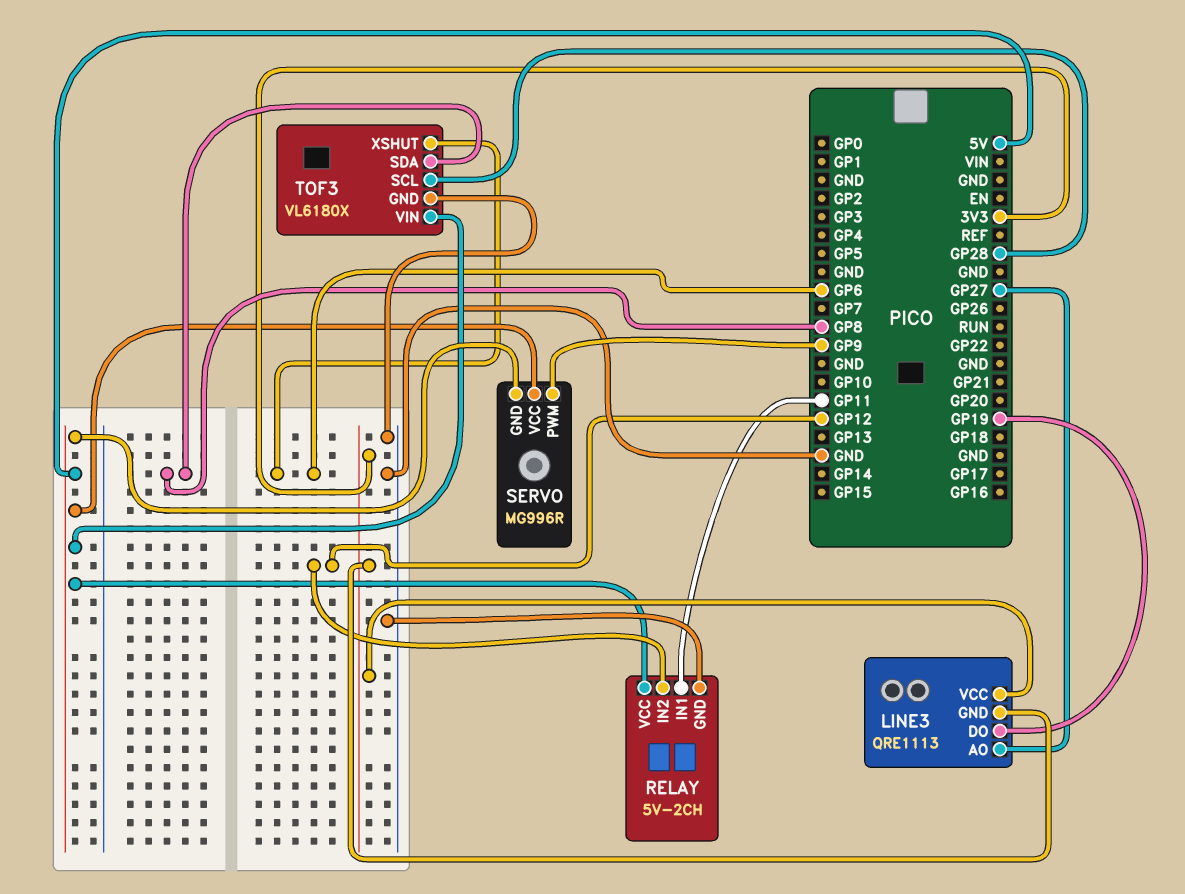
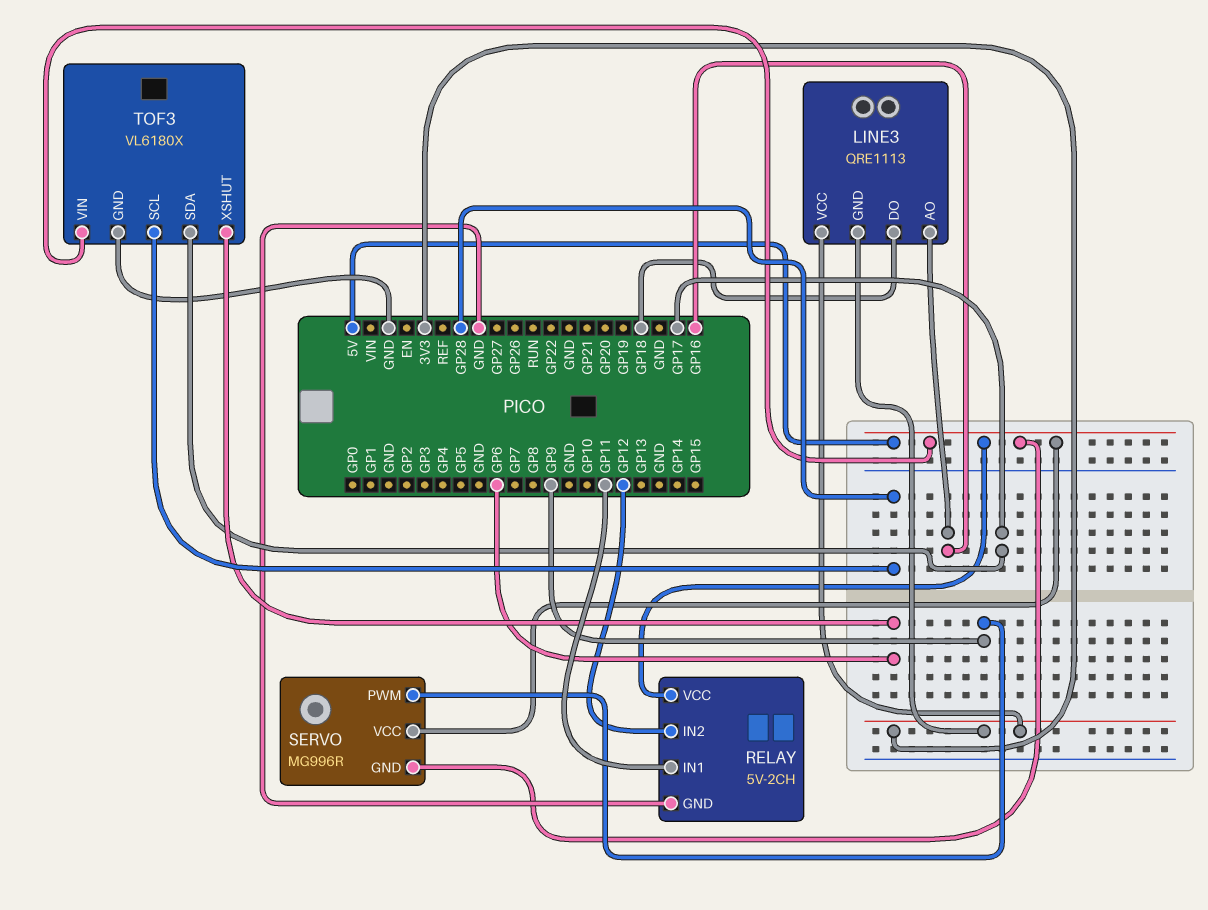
LINE3 pin AO: GP27 -> GP16
LINE3 pin DO: GP19 -> GP18
TOF3 pin SDA: GP8 -> GP17

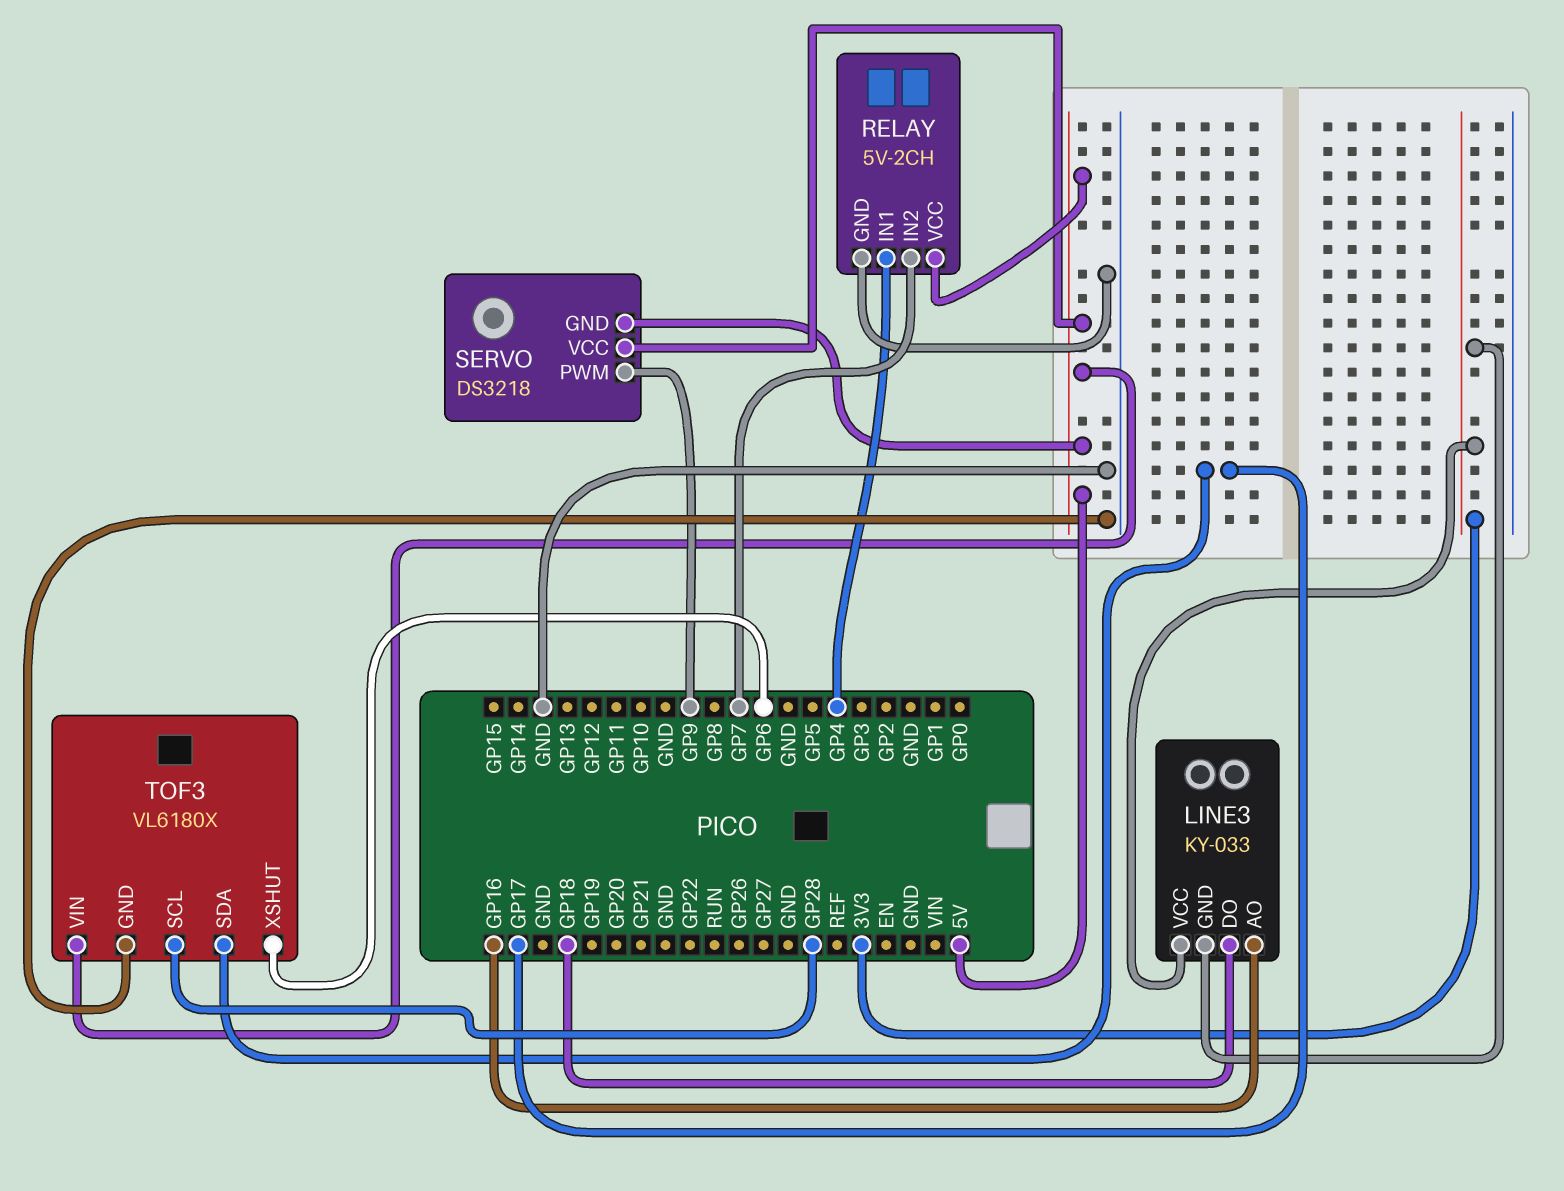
LINE3: QRE1113 -> KY-033
RELAY pin IN1: GP11 -> GP4
RELAY pin IN2: GP12 -> GP7
SERVO: MG996R -> DS3218

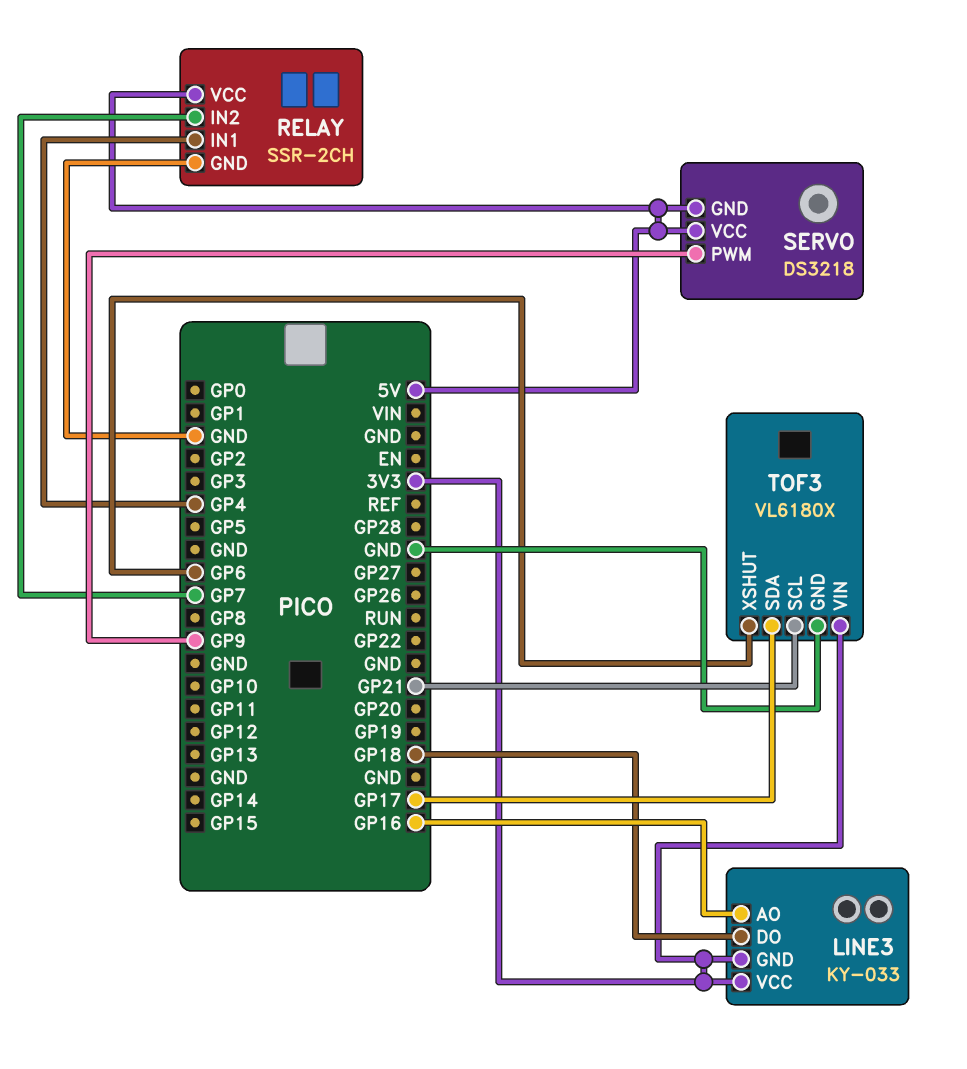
RELAY: 5V-2CH -> SSR-2CH
TOF3 pin SCL: GP28 -> GP21
TOF3 pin VIN: 5V -> 3V3

